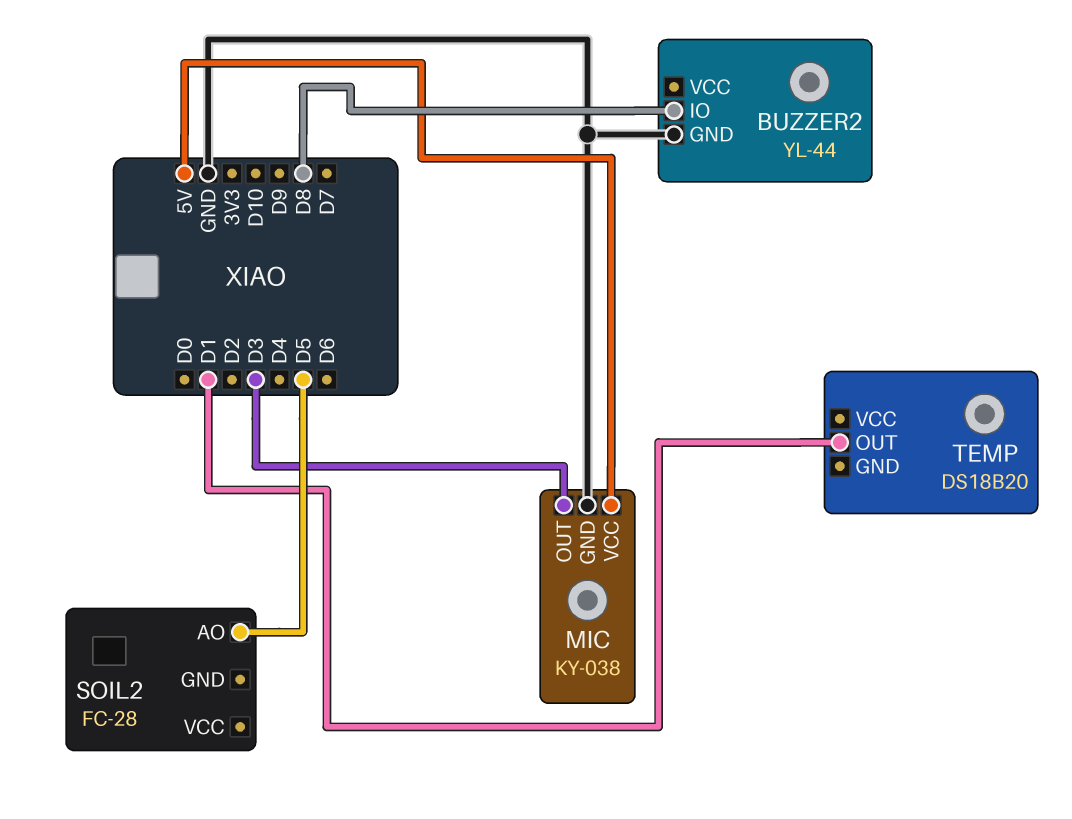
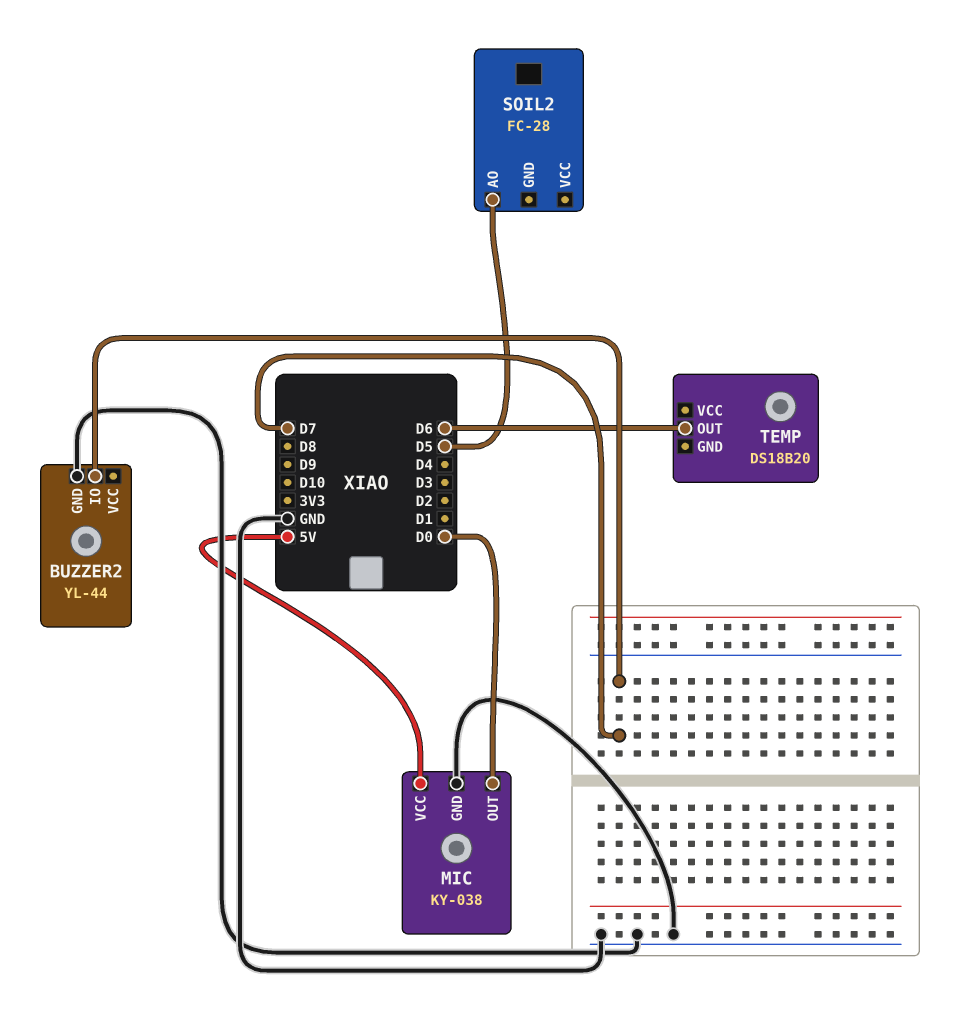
BUZZER2 pin IO: D8 -> D7
MIC pin OUT: D3 -> D0
TEMP pin OUT: D1 -> D6

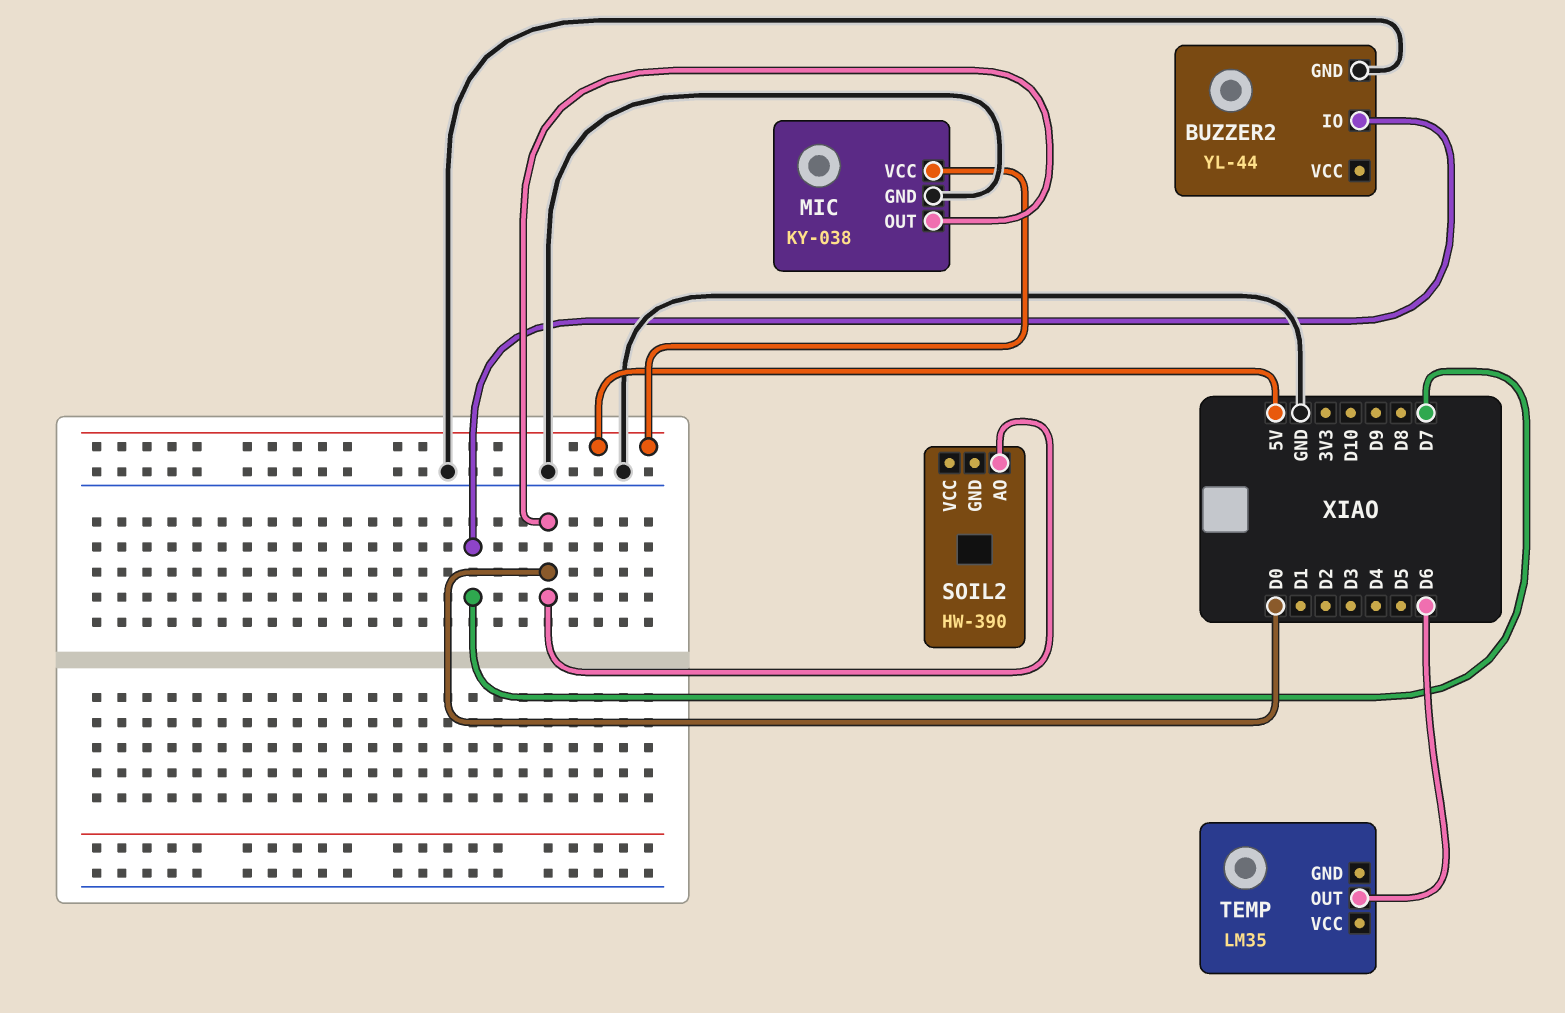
SOIL2: FC-28 -> HW-390
SOIL2 pin AO: D5 -> D0
TEMP: DS18B20 -> LM35

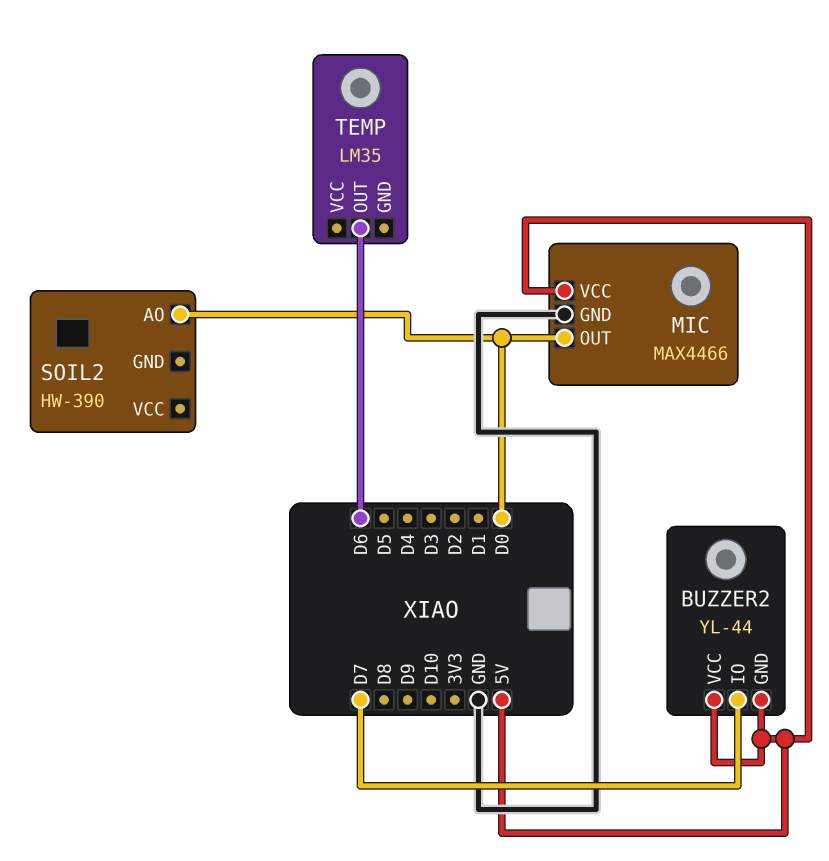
BUZZER2 pin GND: GND -> 5V
BUZZER2 pin VCC: none -> 5V
MIC: KY-038 -> MAX4466

